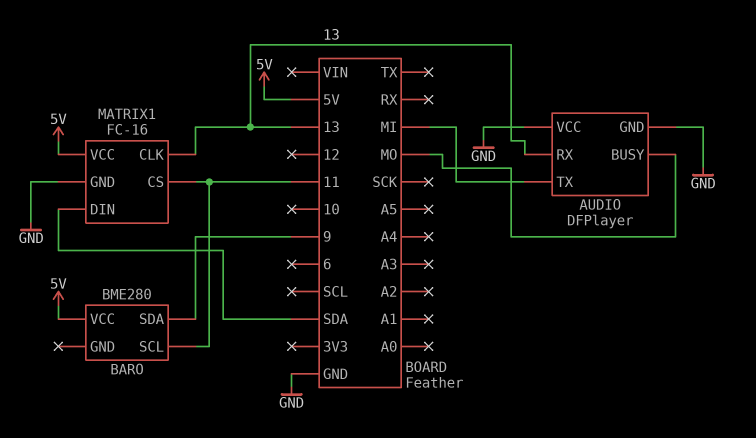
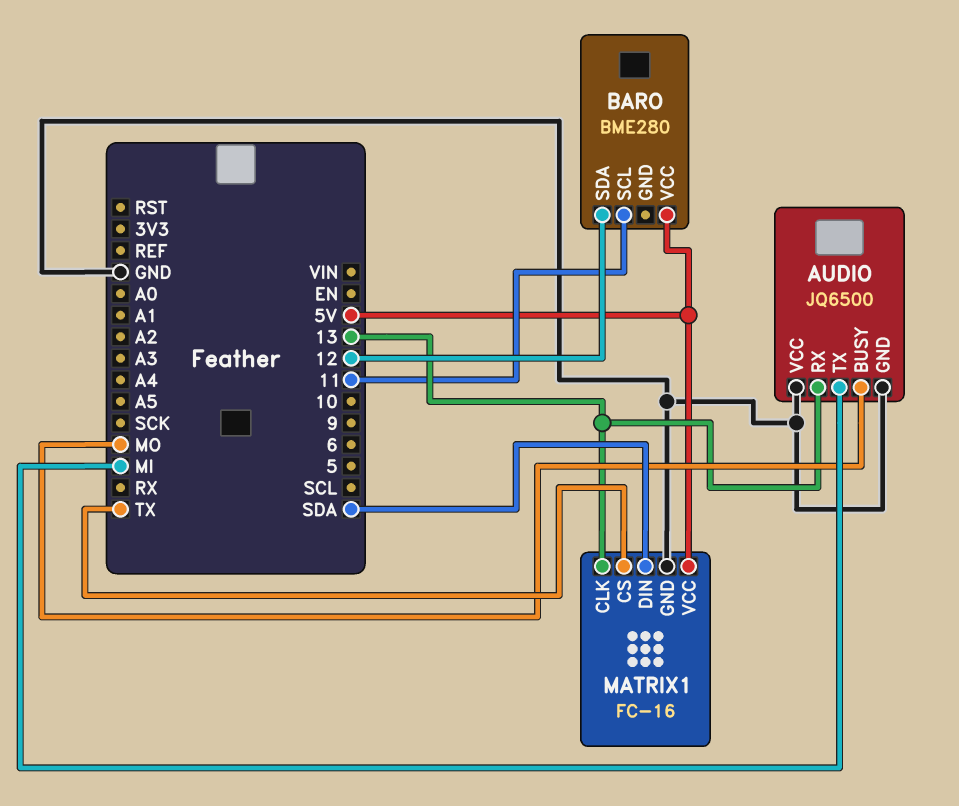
AUDIO: DFPlayer -> JQ6500
BARO pin SDA: 9 -> 12
MATRIX1 pin CS: 11 -> TX

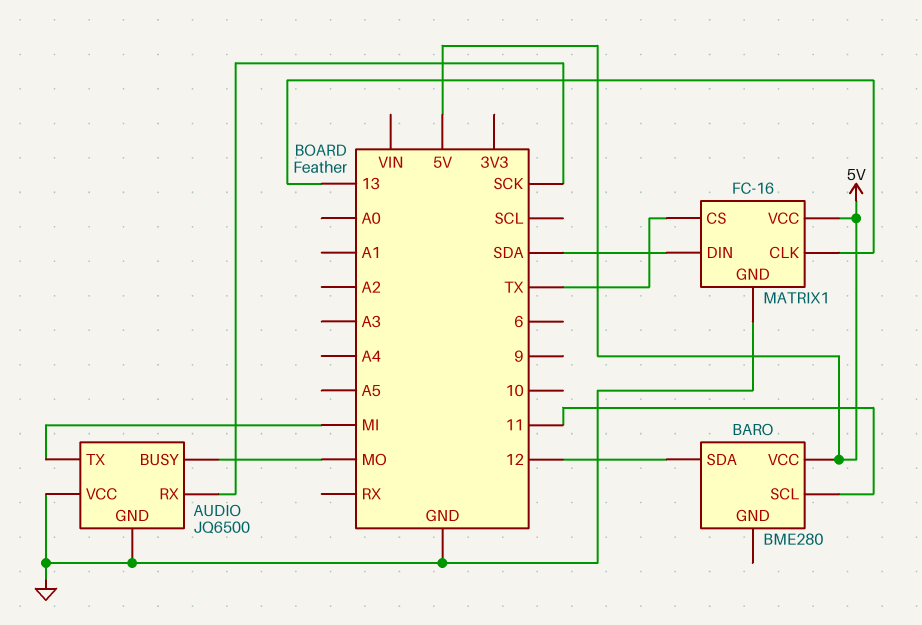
AUDIO pin RX: 13 -> SCK

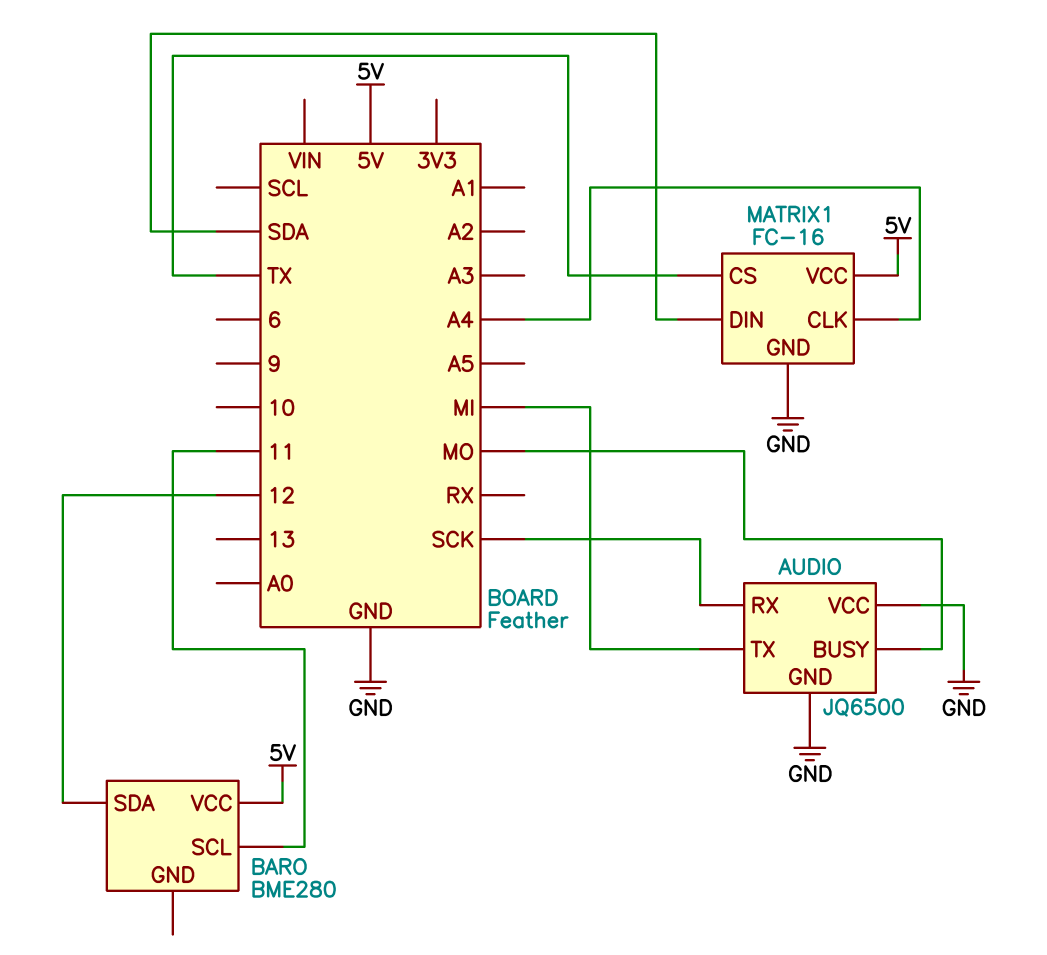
MATRIX1 pin CLK: 13 -> A4

